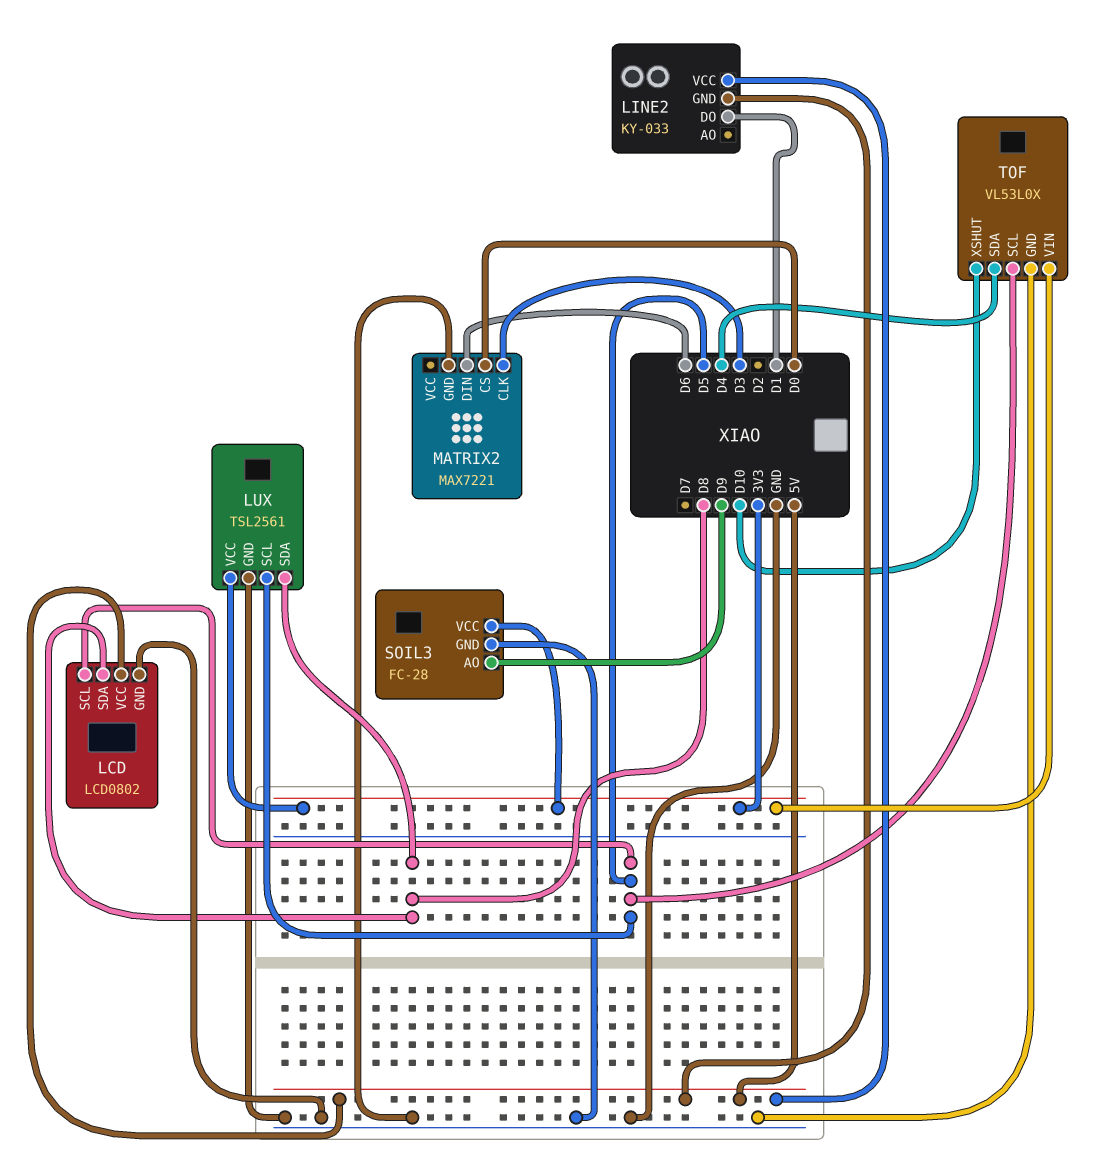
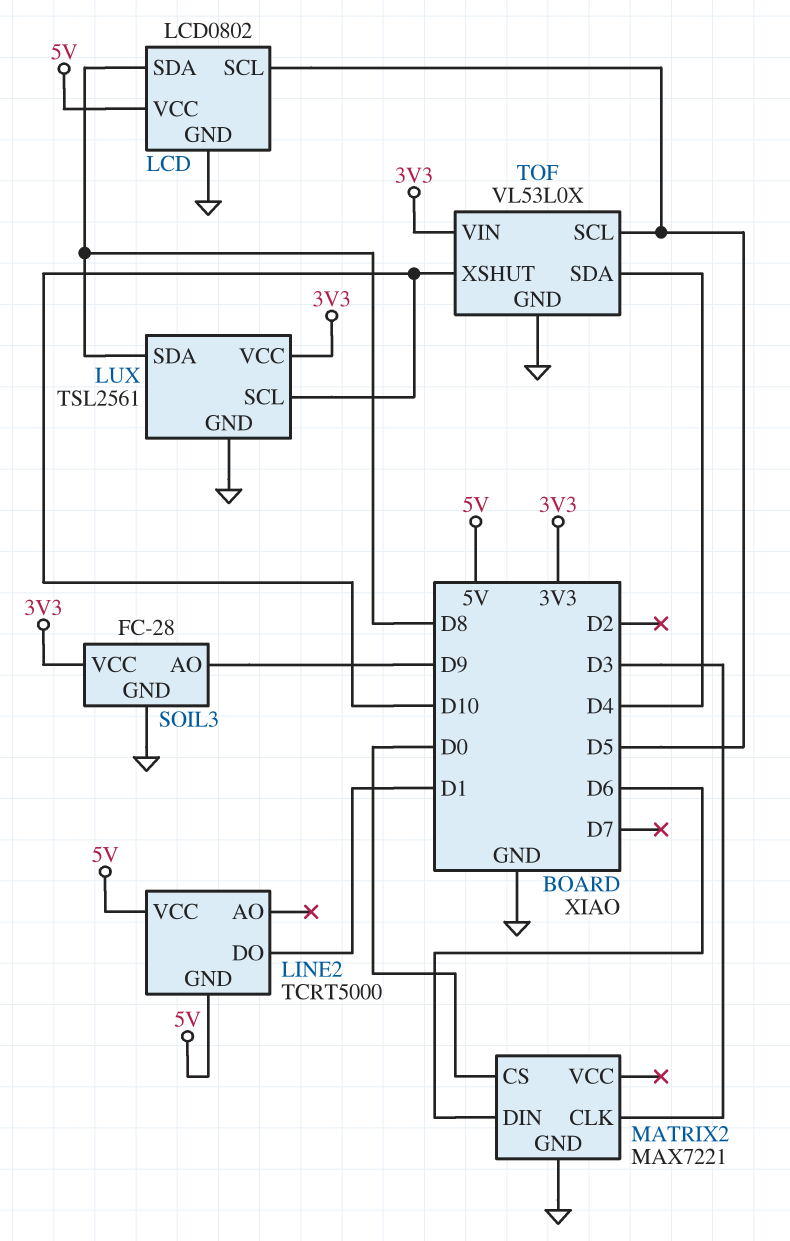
LINE2: KY-033 -> TCRT5000
LUX pin SCL: D5 -> D10

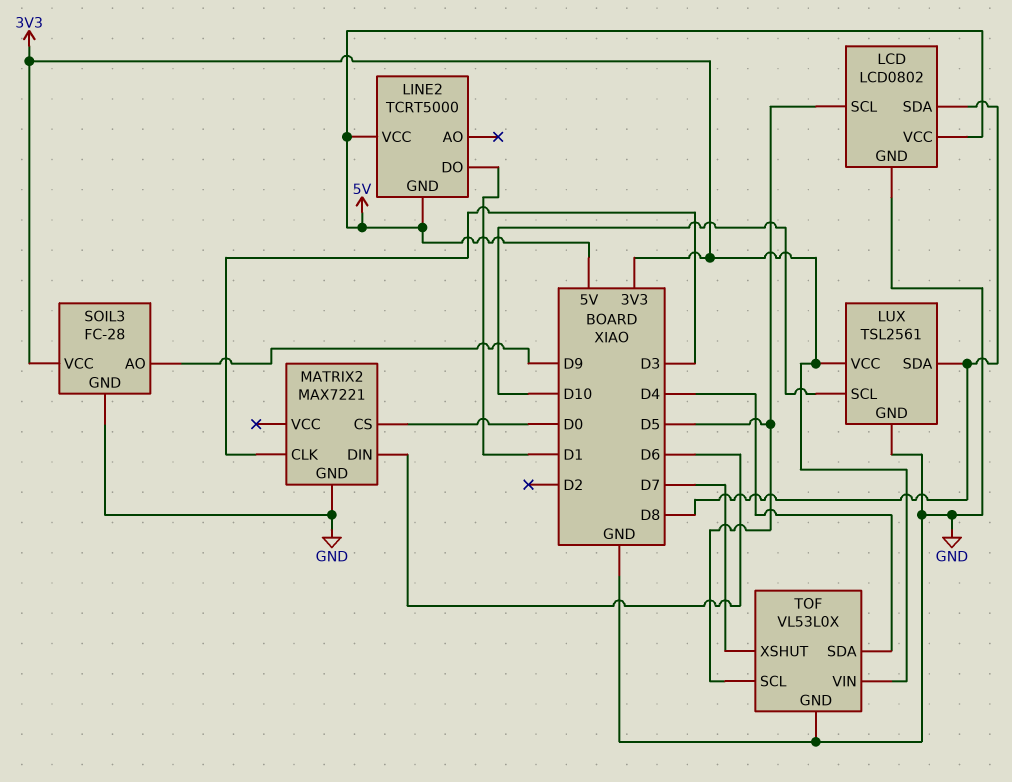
TOF pin XSHUT: D10 -> D7

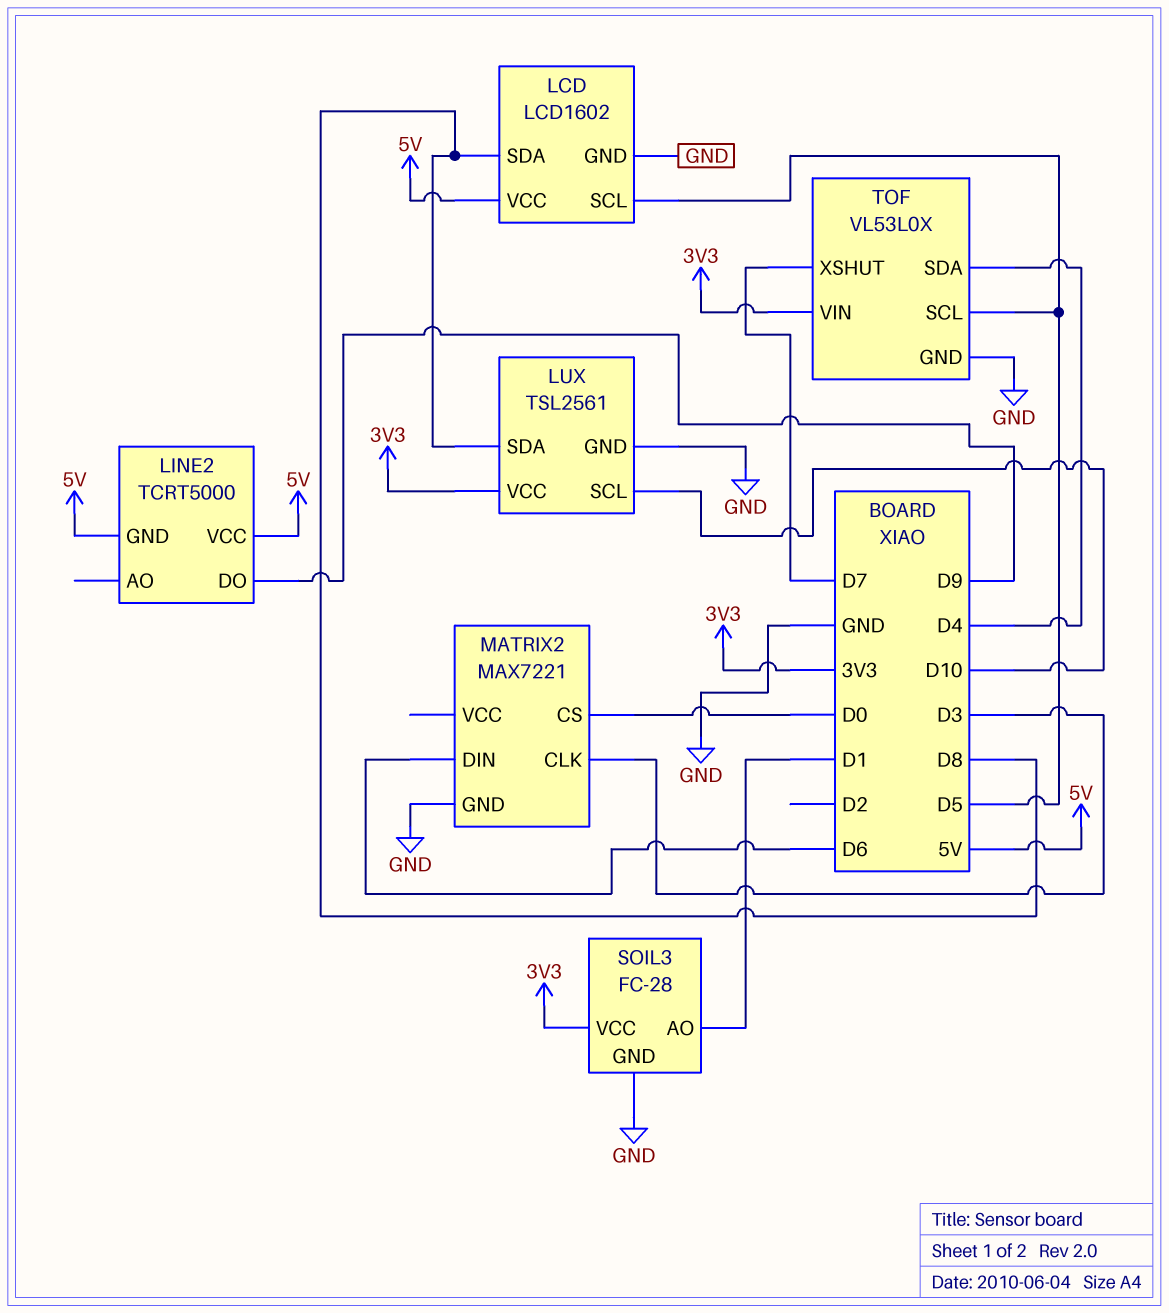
LCD: LCD0802 -> LCD1602
LINE2 pin DO: D1 -> D9
SOIL3 pin AO: D9 -> D1

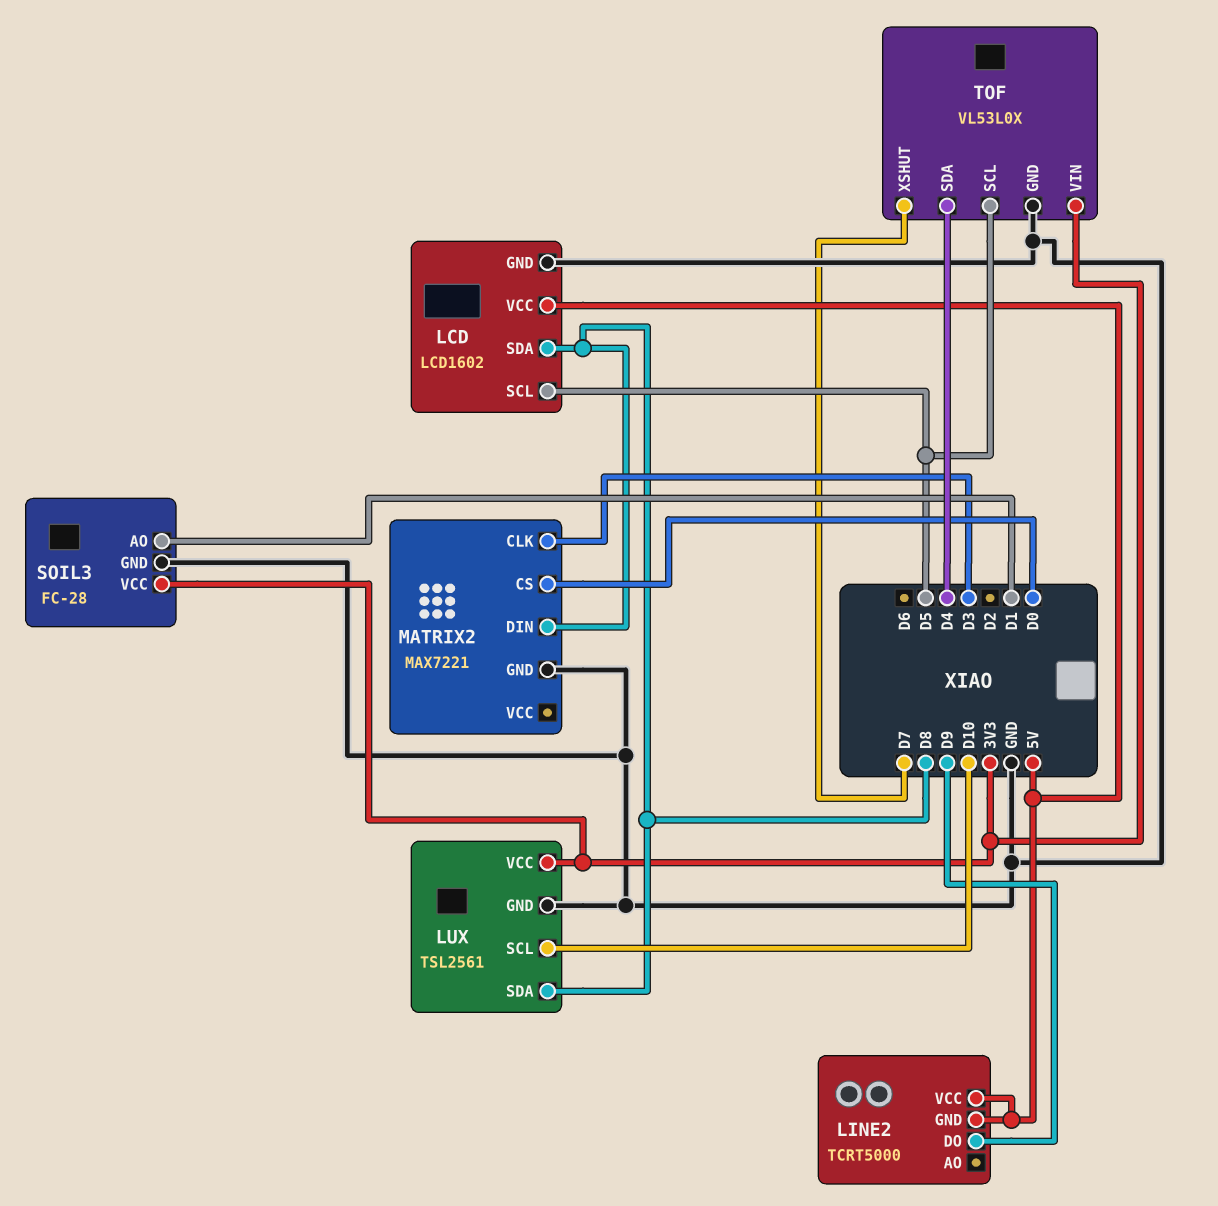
MATRIX2 pin DIN: D6 -> D8

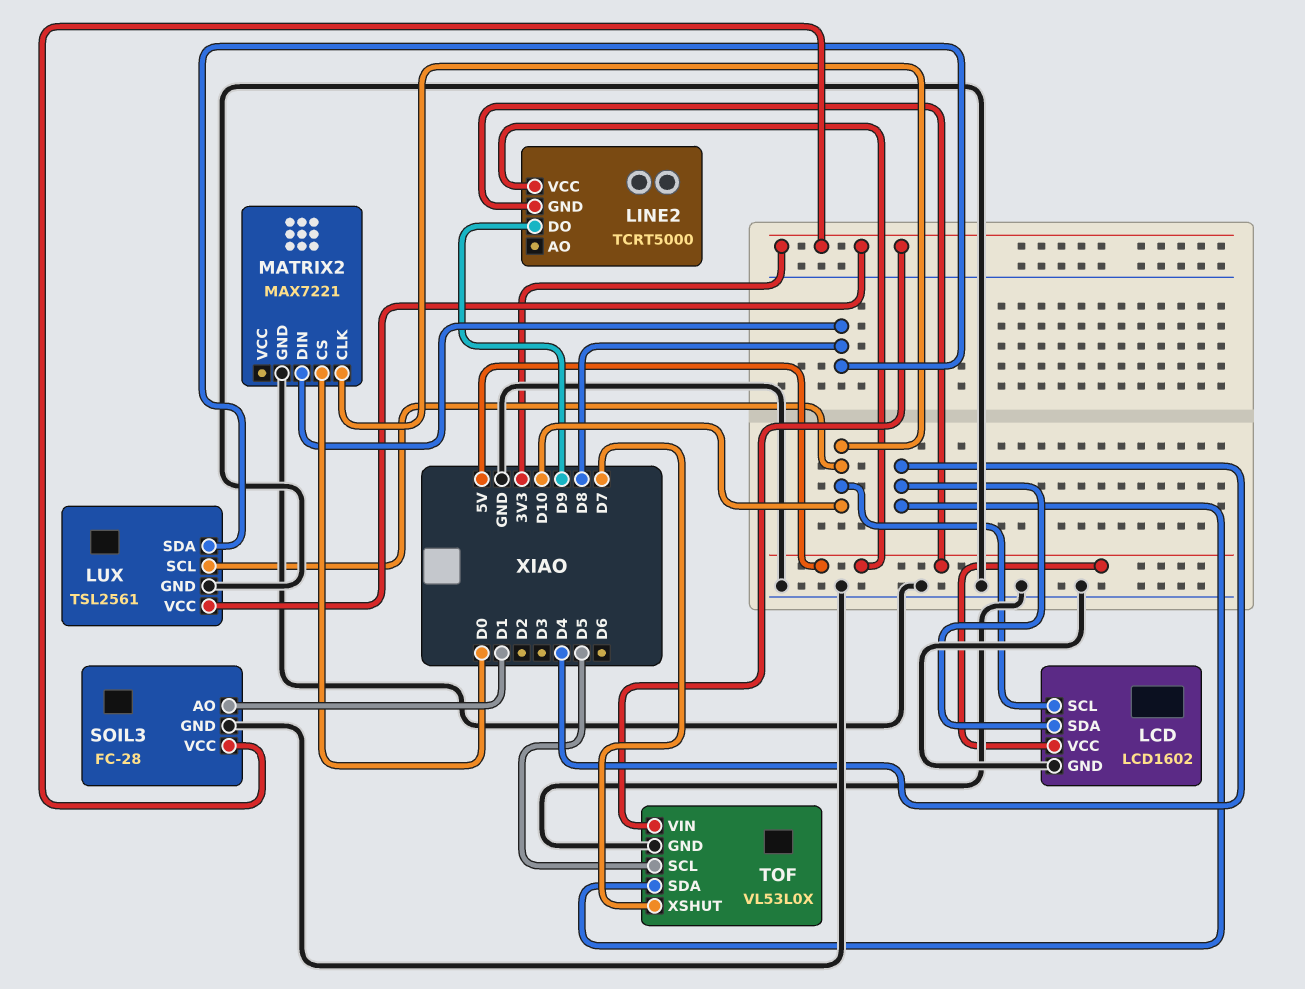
LCD pin SCL: D5 -> D10
LCD pin SDA: D8 -> D4
MATRIX2 pin CLK: D3 -> D10

